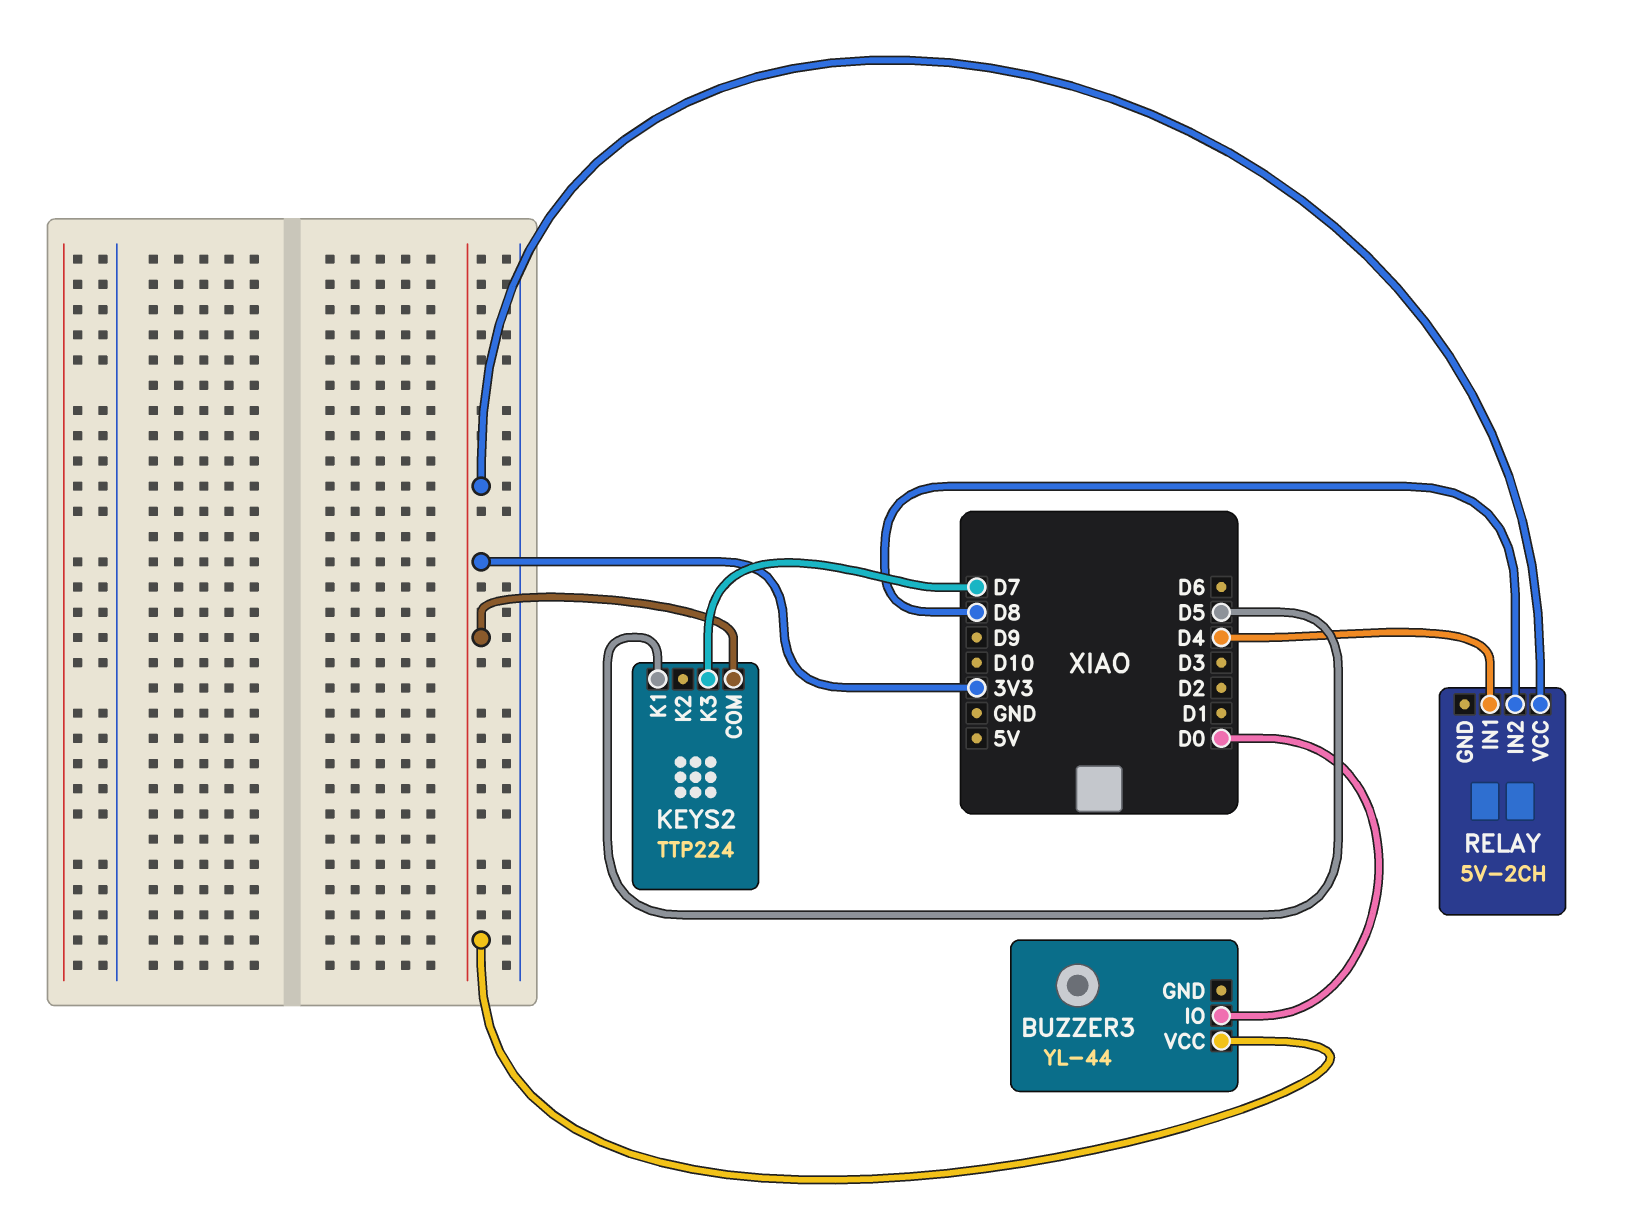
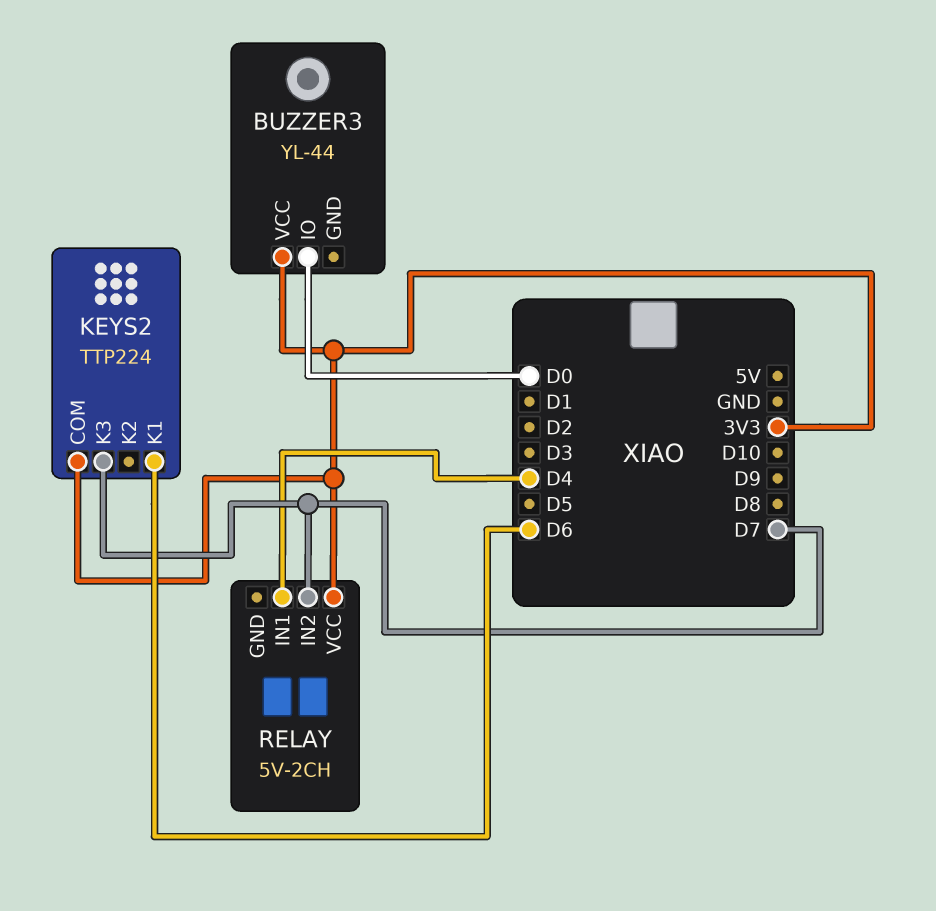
KEYS2 pin K1: D5 -> D6
RELAY pin IN2: D8 -> D7

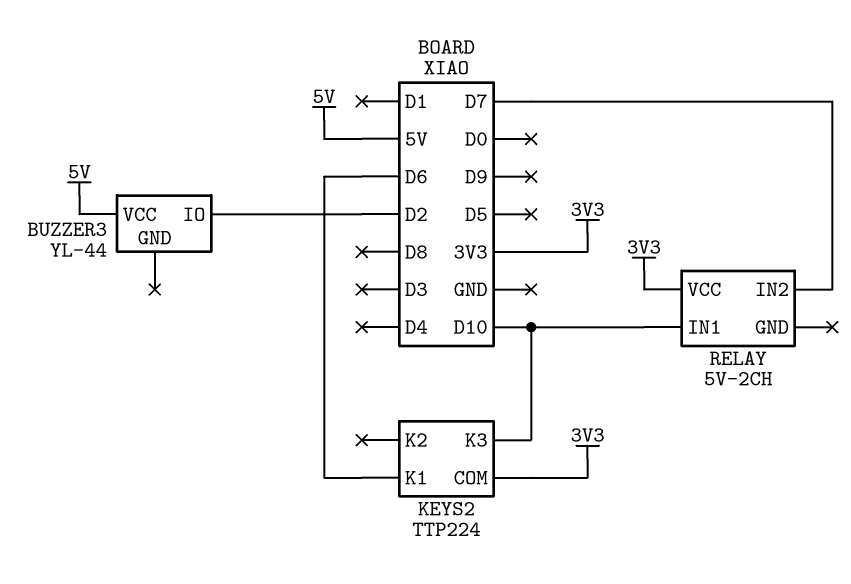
BUZZER3 pin IO: D0 -> D2
BUZZER3 pin VCC: 3V3 -> 5V
KEYS2 pin K3: D7 -> D10
RELAY pin IN1: D4 -> D10

